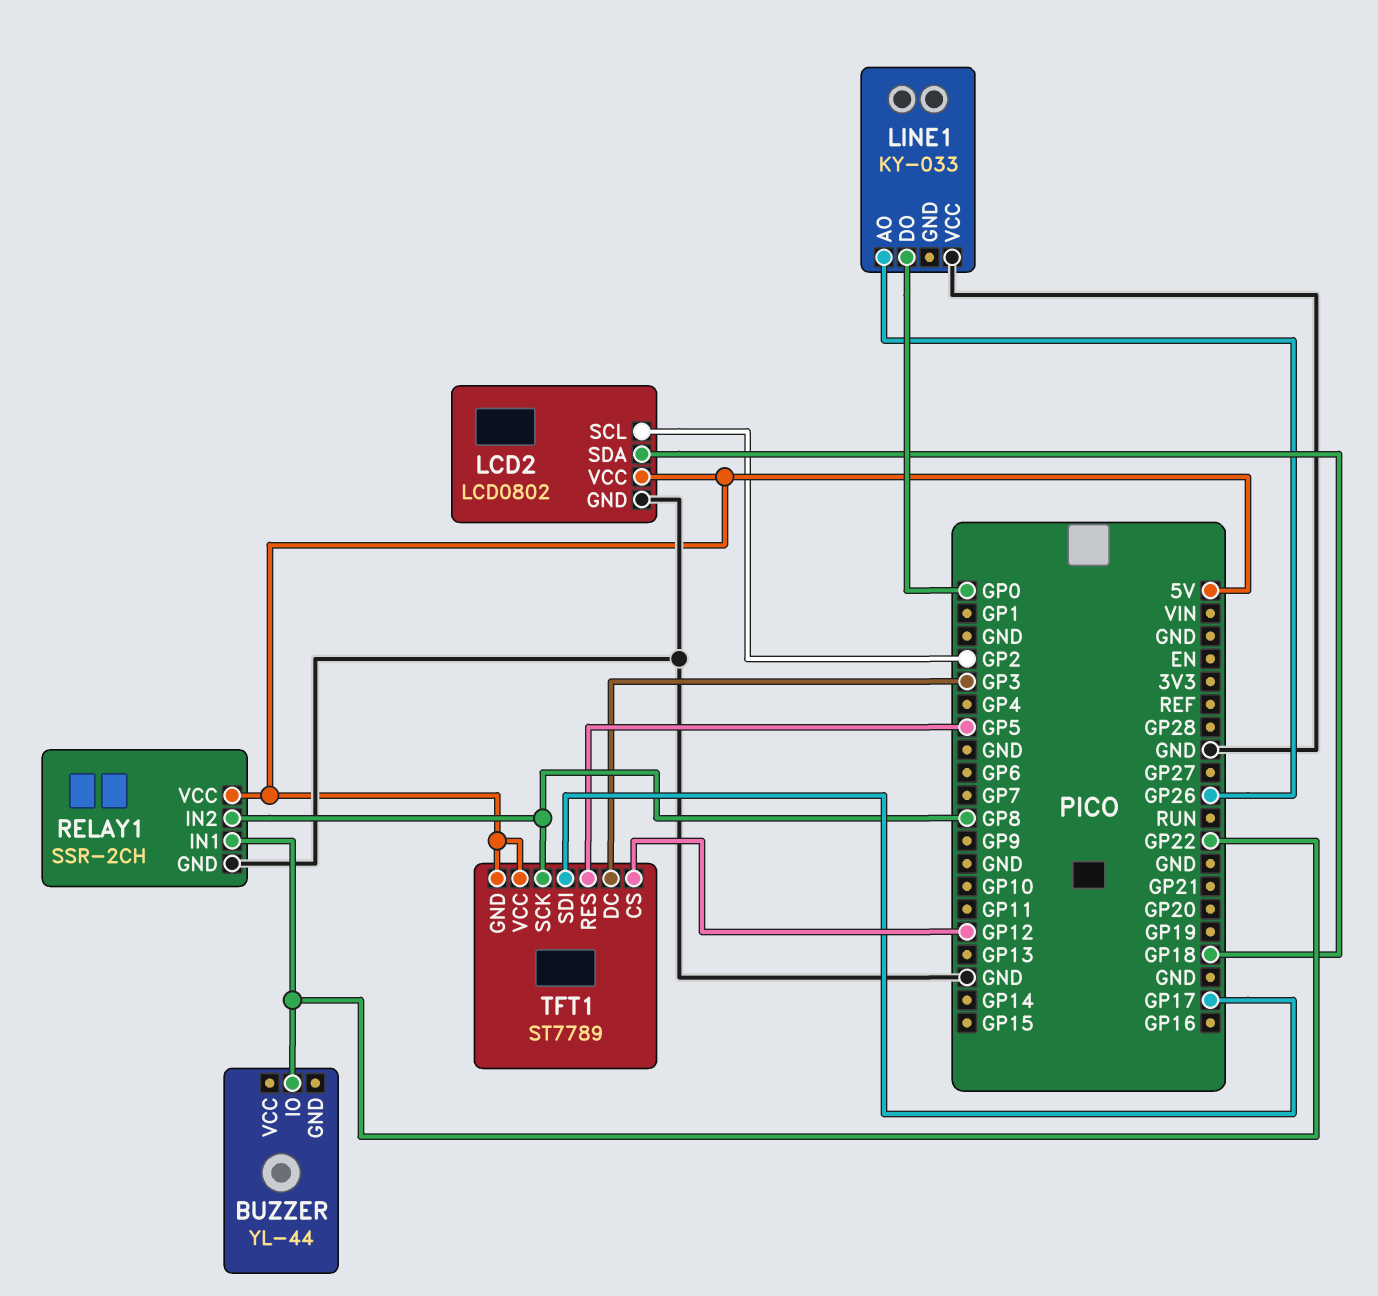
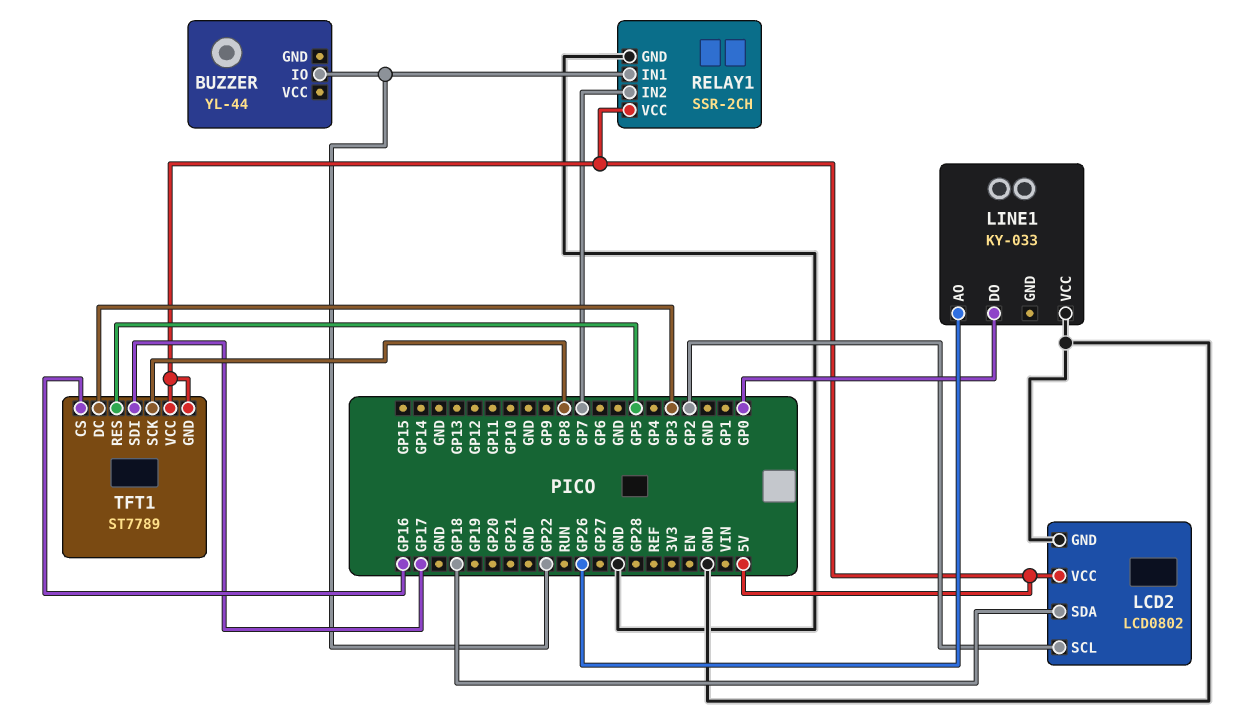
RELAY1 pin IN2: GP8 -> GP7
TFT1 pin CS: GP12 -> GP16

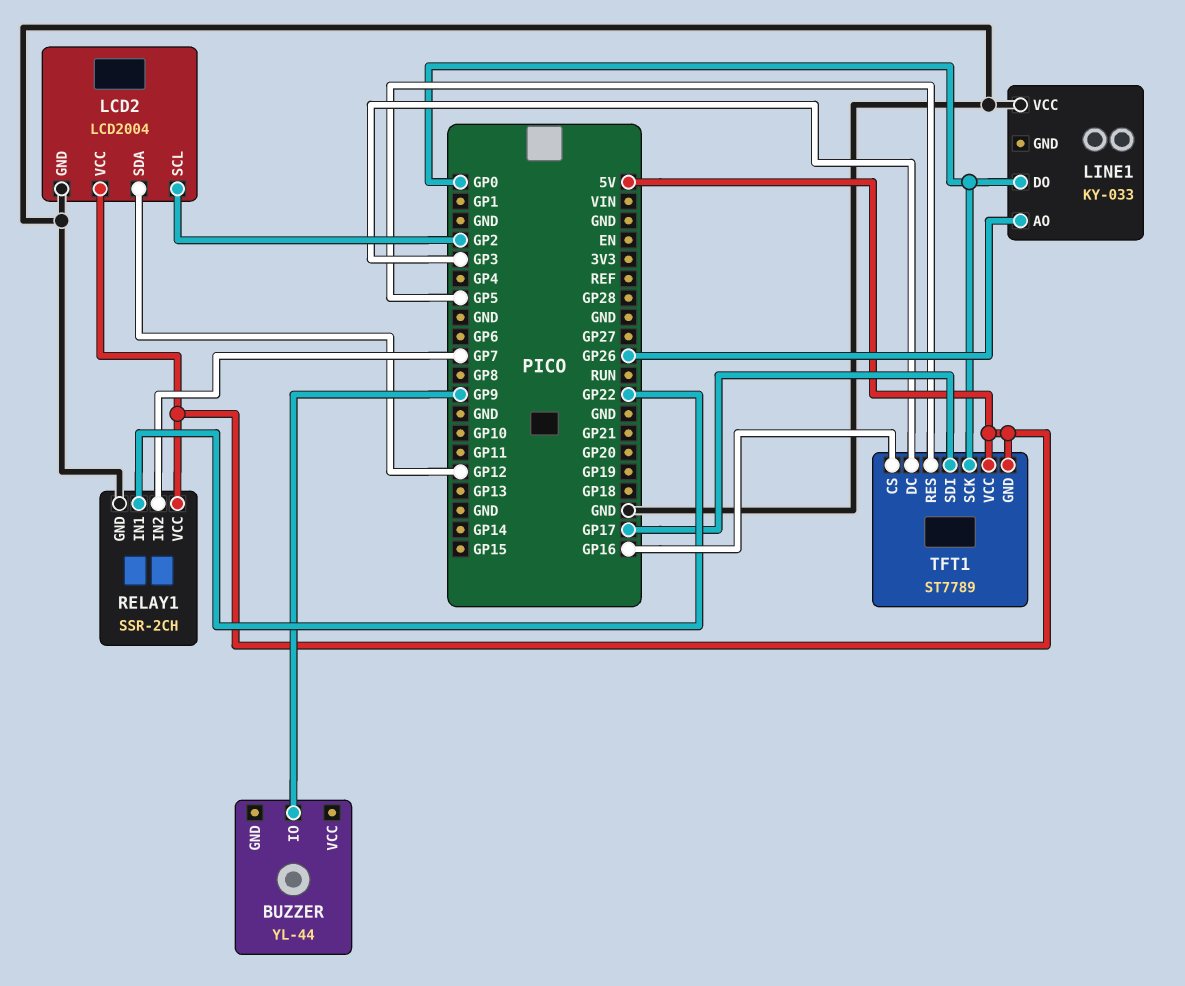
BUZZER pin IO: GP22 -> GP9
LCD2: LCD0802 -> LCD2004
LCD2 pin SDA: GP18 -> GP12
TFT1 pin SCK: GP8 -> GP0

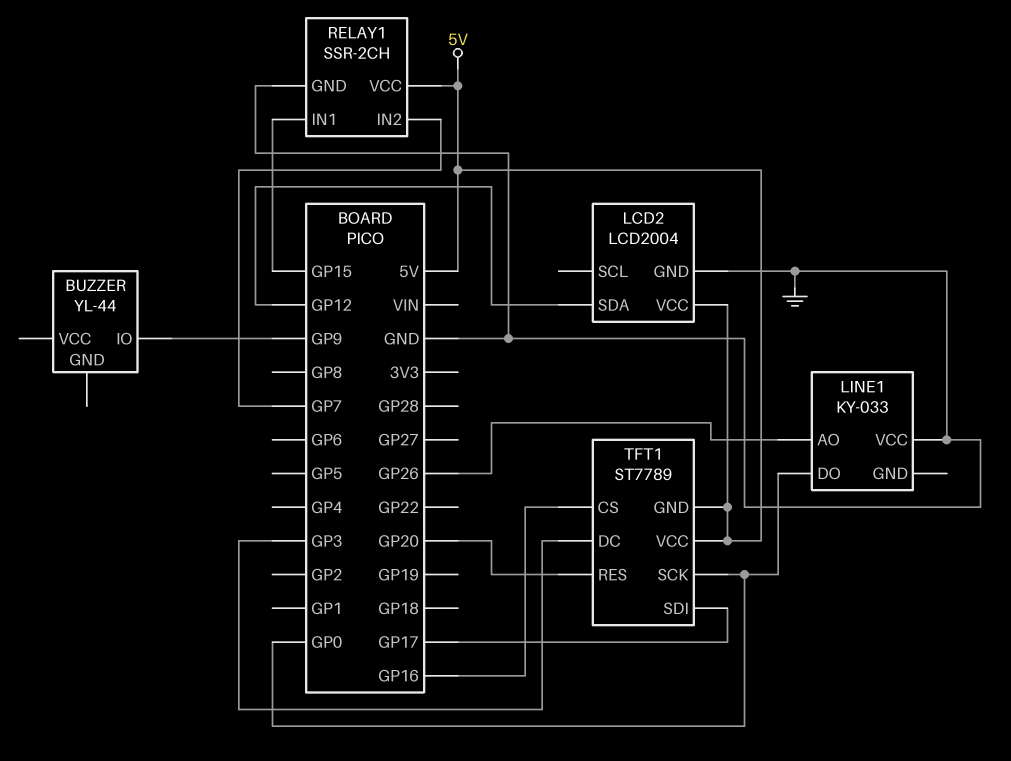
LCD2 pin SCL: GP2 -> none
RELAY1 pin IN1: GP22 -> GP15
TFT1 pin RES: GP5 -> GP20

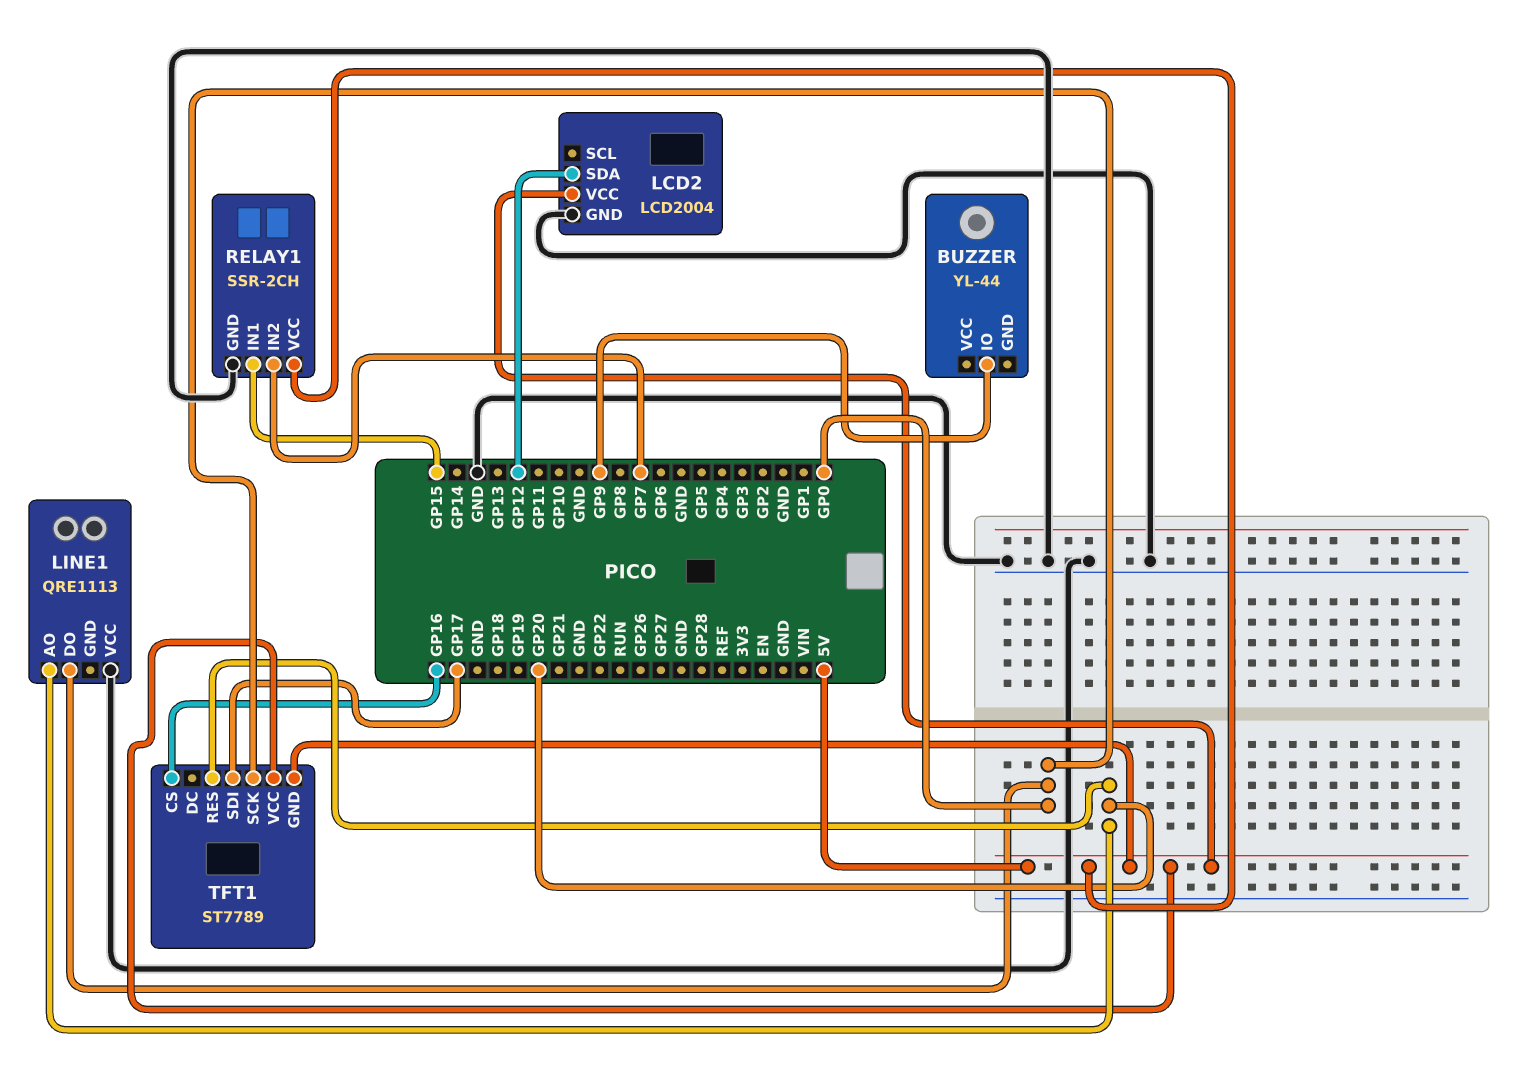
LINE1: KY-033 -> QRE1113
LINE1 pin AO: GP26 -> GP20
TFT1 pin DC: GP3 -> none

